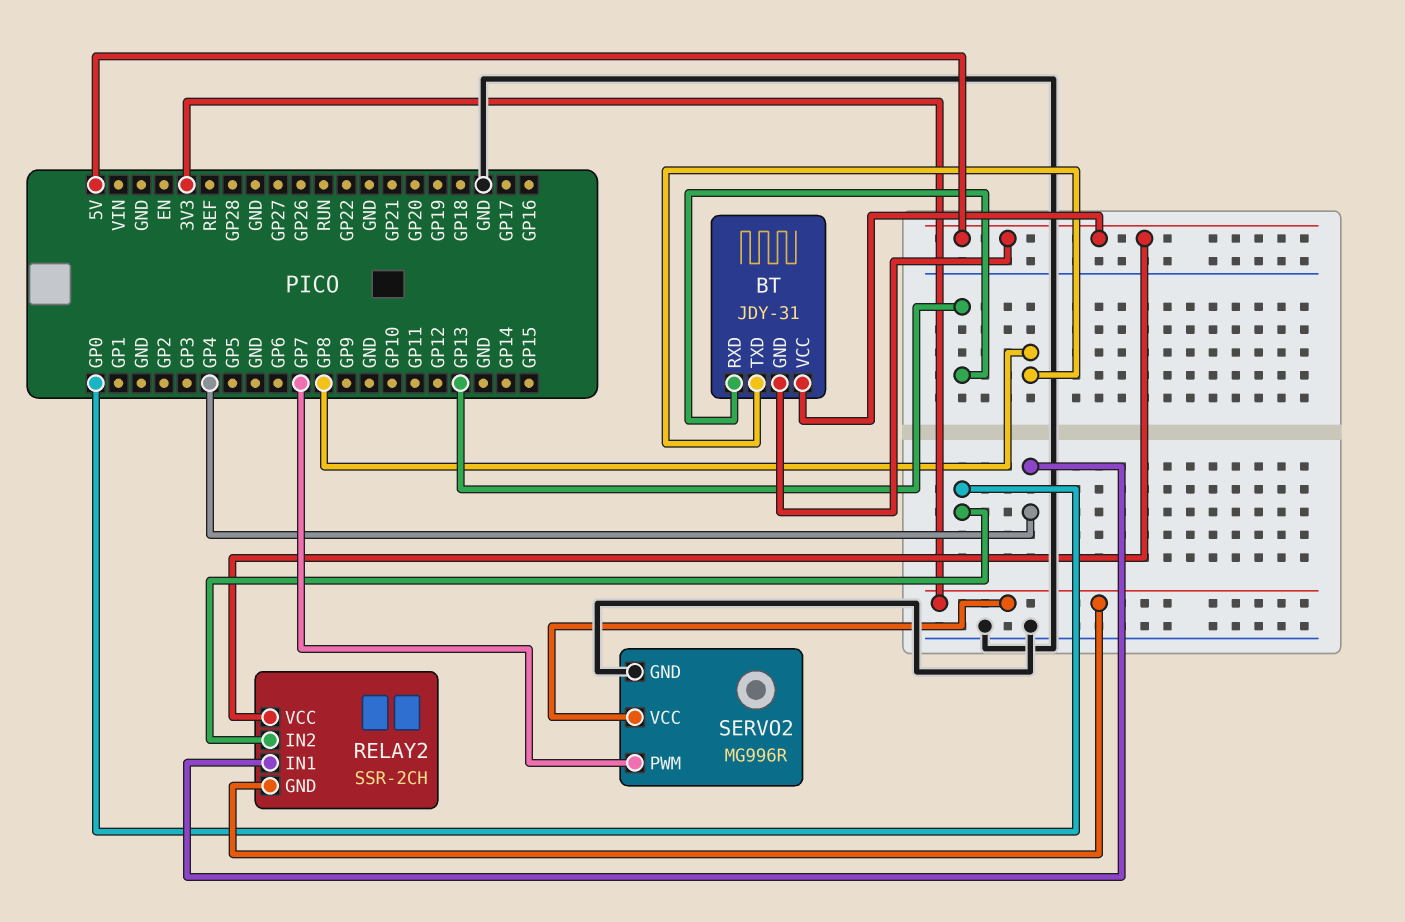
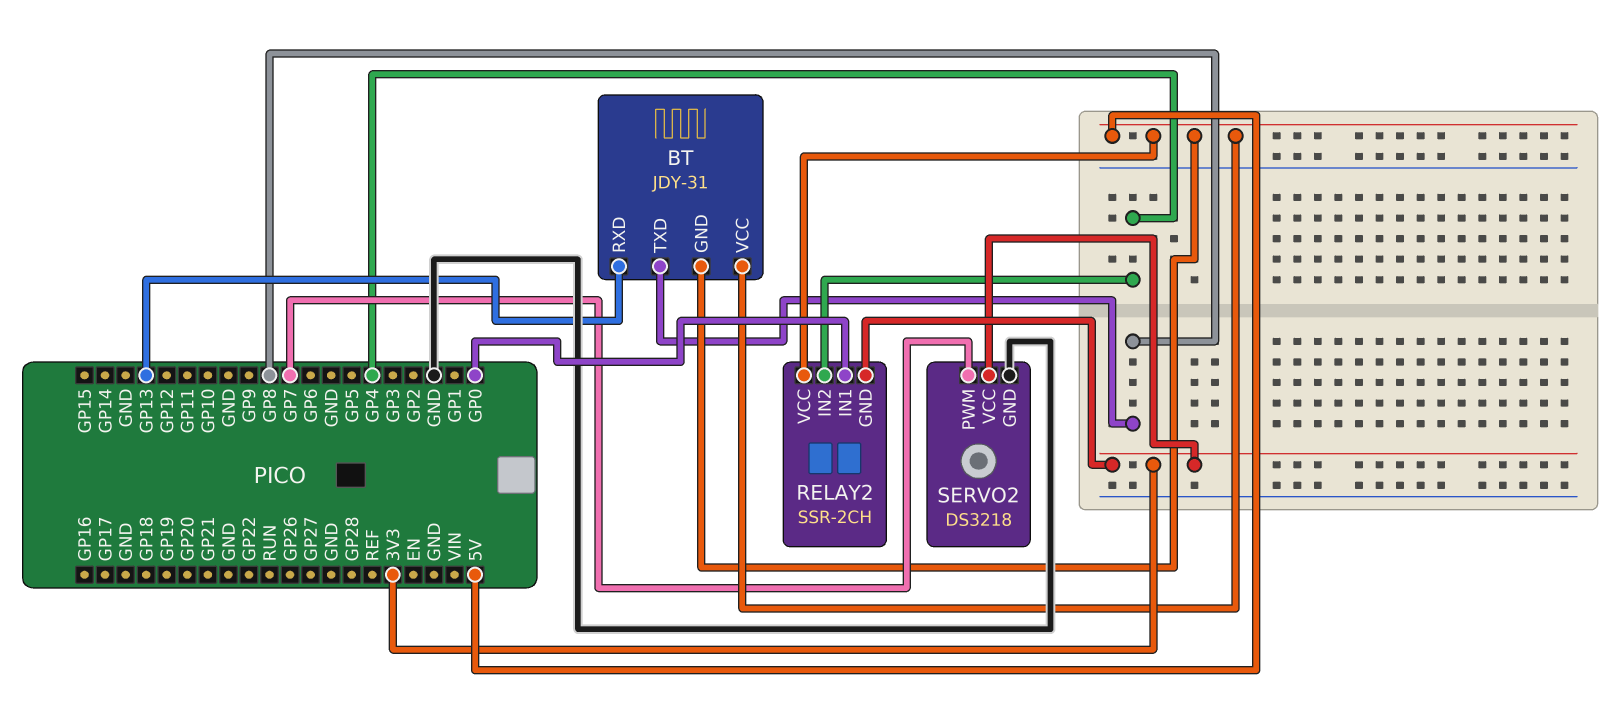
RELAY2 pin IN1: GP4 -> GP0
RELAY2 pin IN2: GP0 -> GP4
SERVO2: MG996R -> DS3218

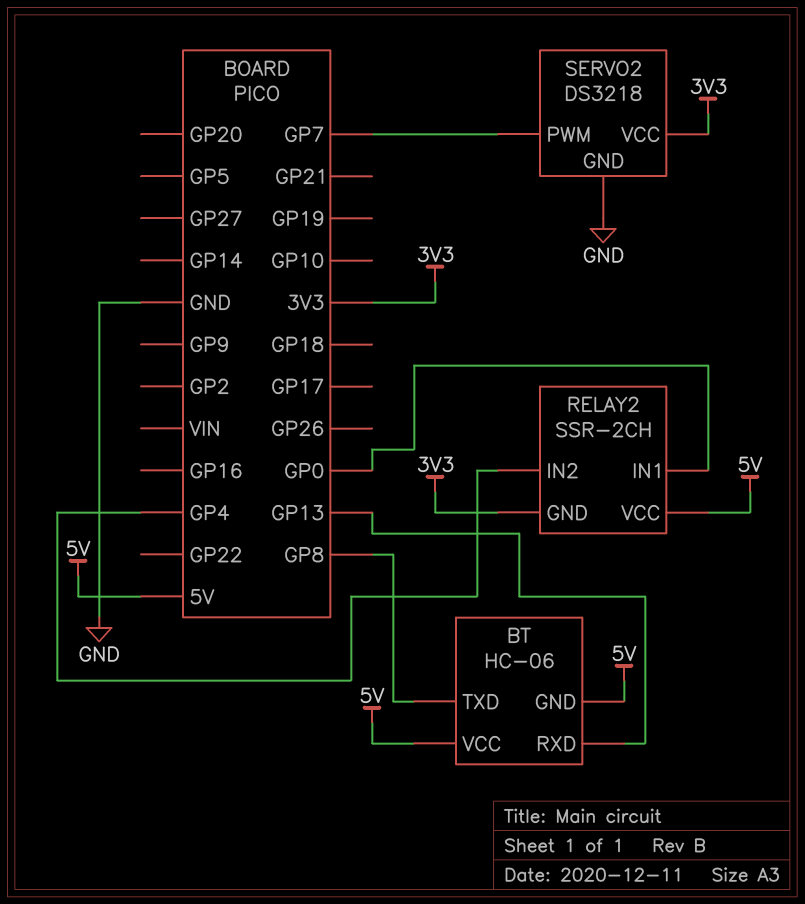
BT: JDY-31 -> HC-06

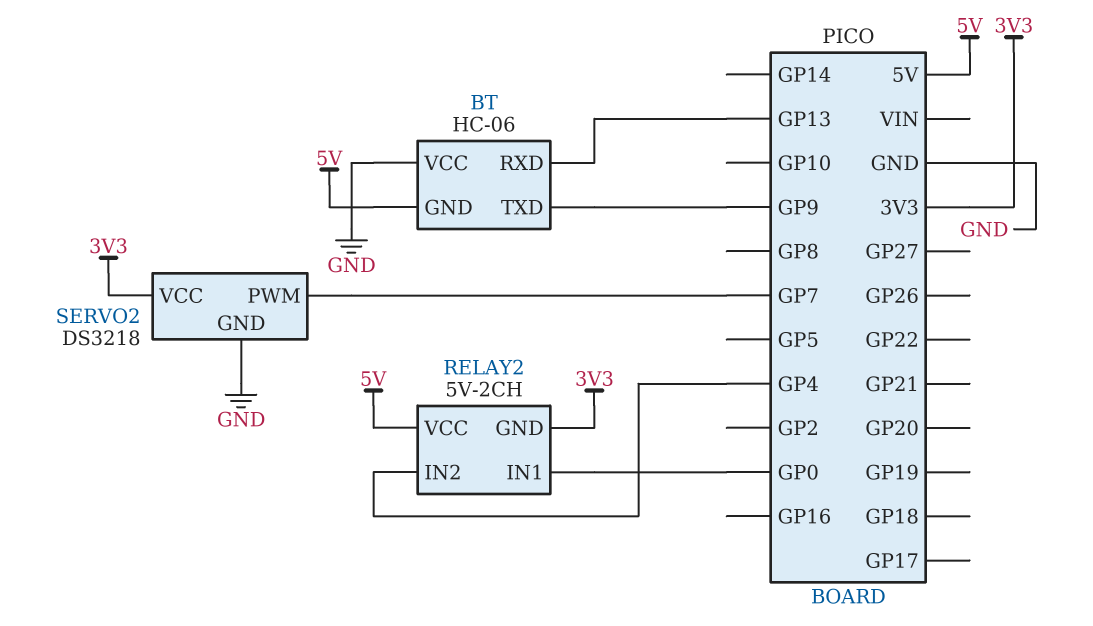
BT pin TXD: GP8 -> GP9
BT pin VCC: 5V -> GND
RELAY2: SSR-2CH -> 5V-2CH

